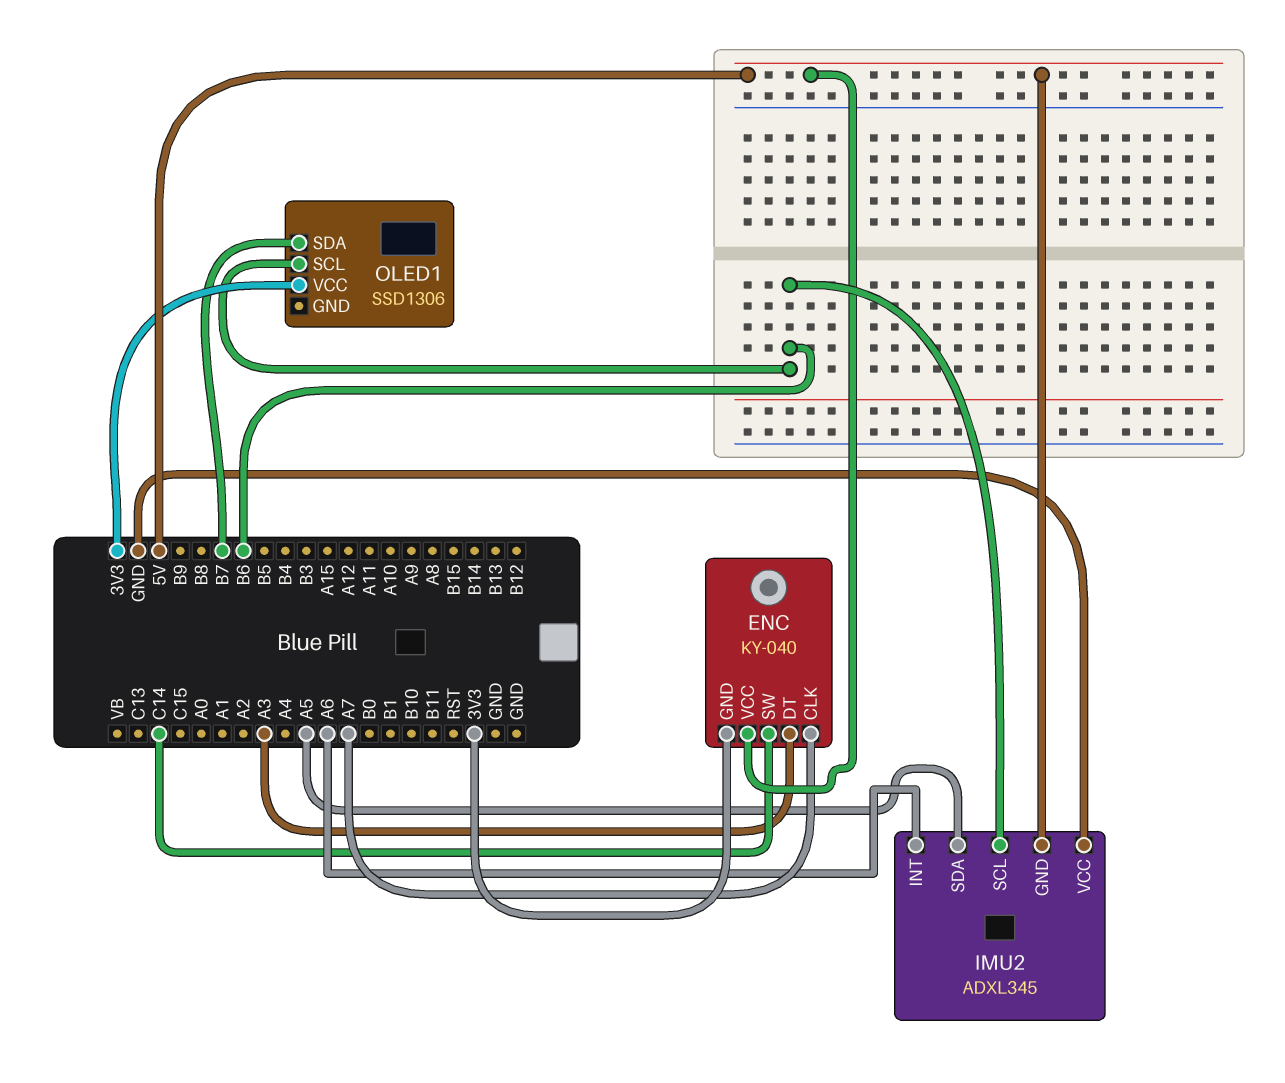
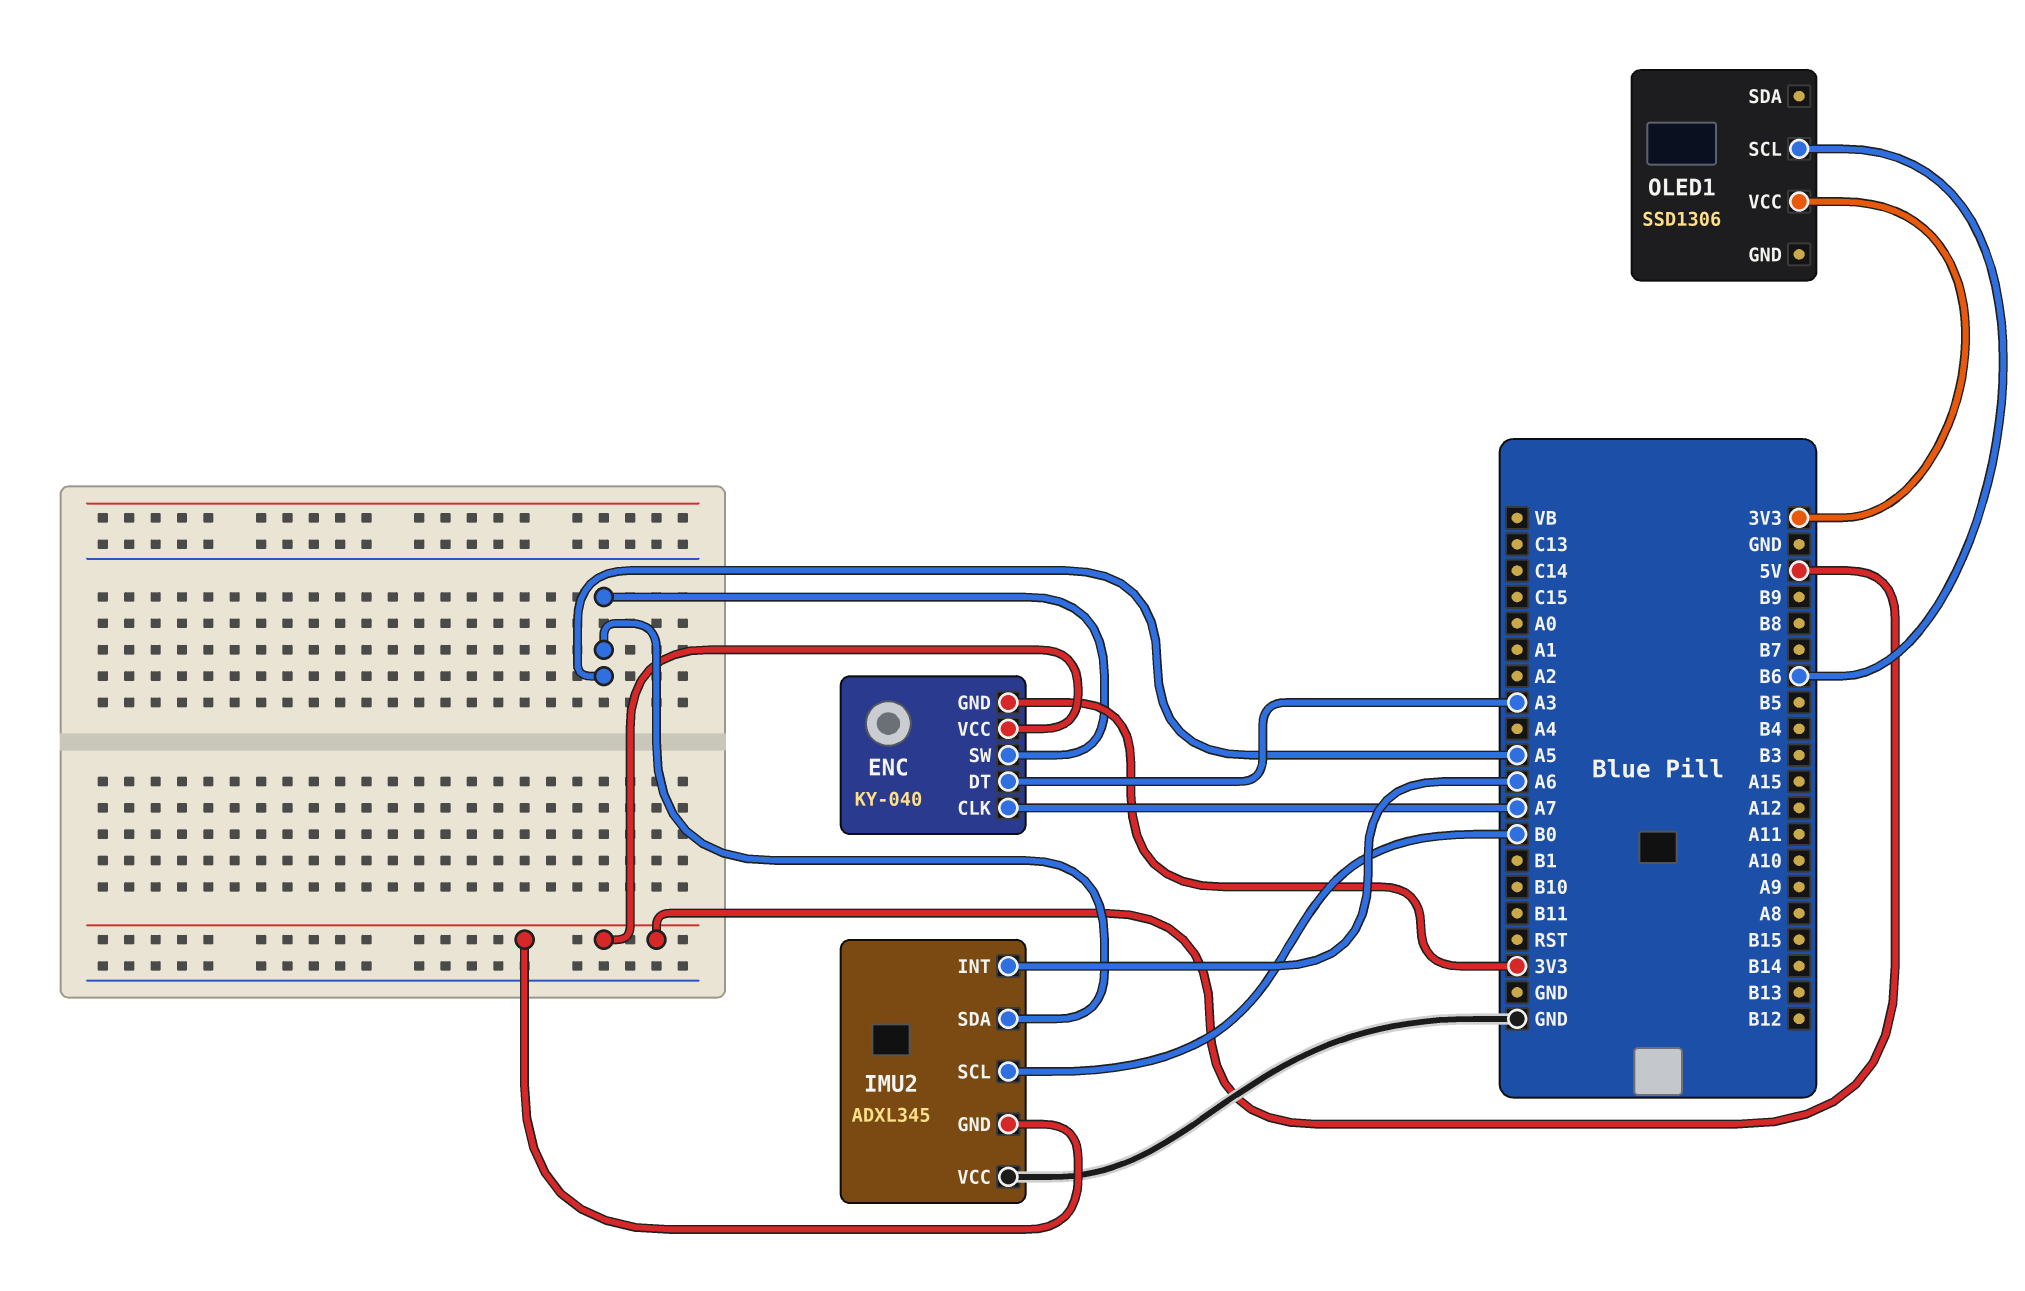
ENC pin SW: C14 -> A5
IMU2 pin SCL: B6 -> B0
OLED1 pin SDA: B7 -> none

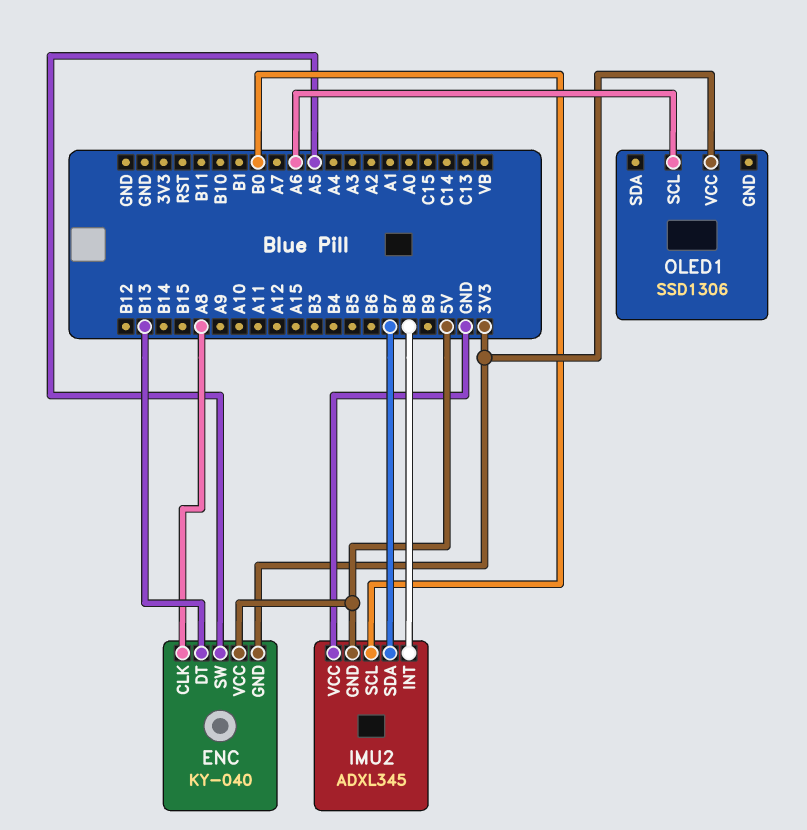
ENC pin CLK: A7 -> A8
ENC pin DT: A3 -> B13
IMU2 pin INT: A6 -> B8
IMU2 pin SDA: A5 -> B7
OLED1 pin SCL: B6 -> A6

